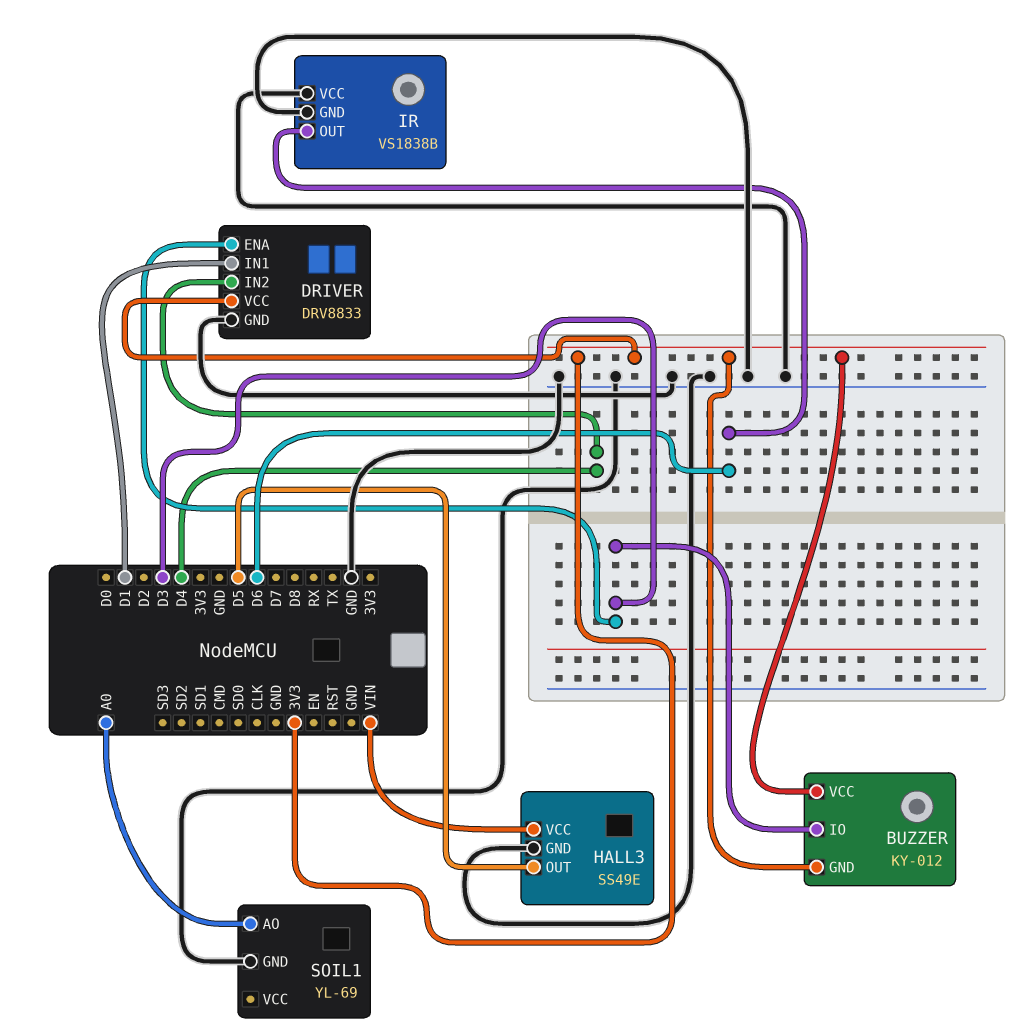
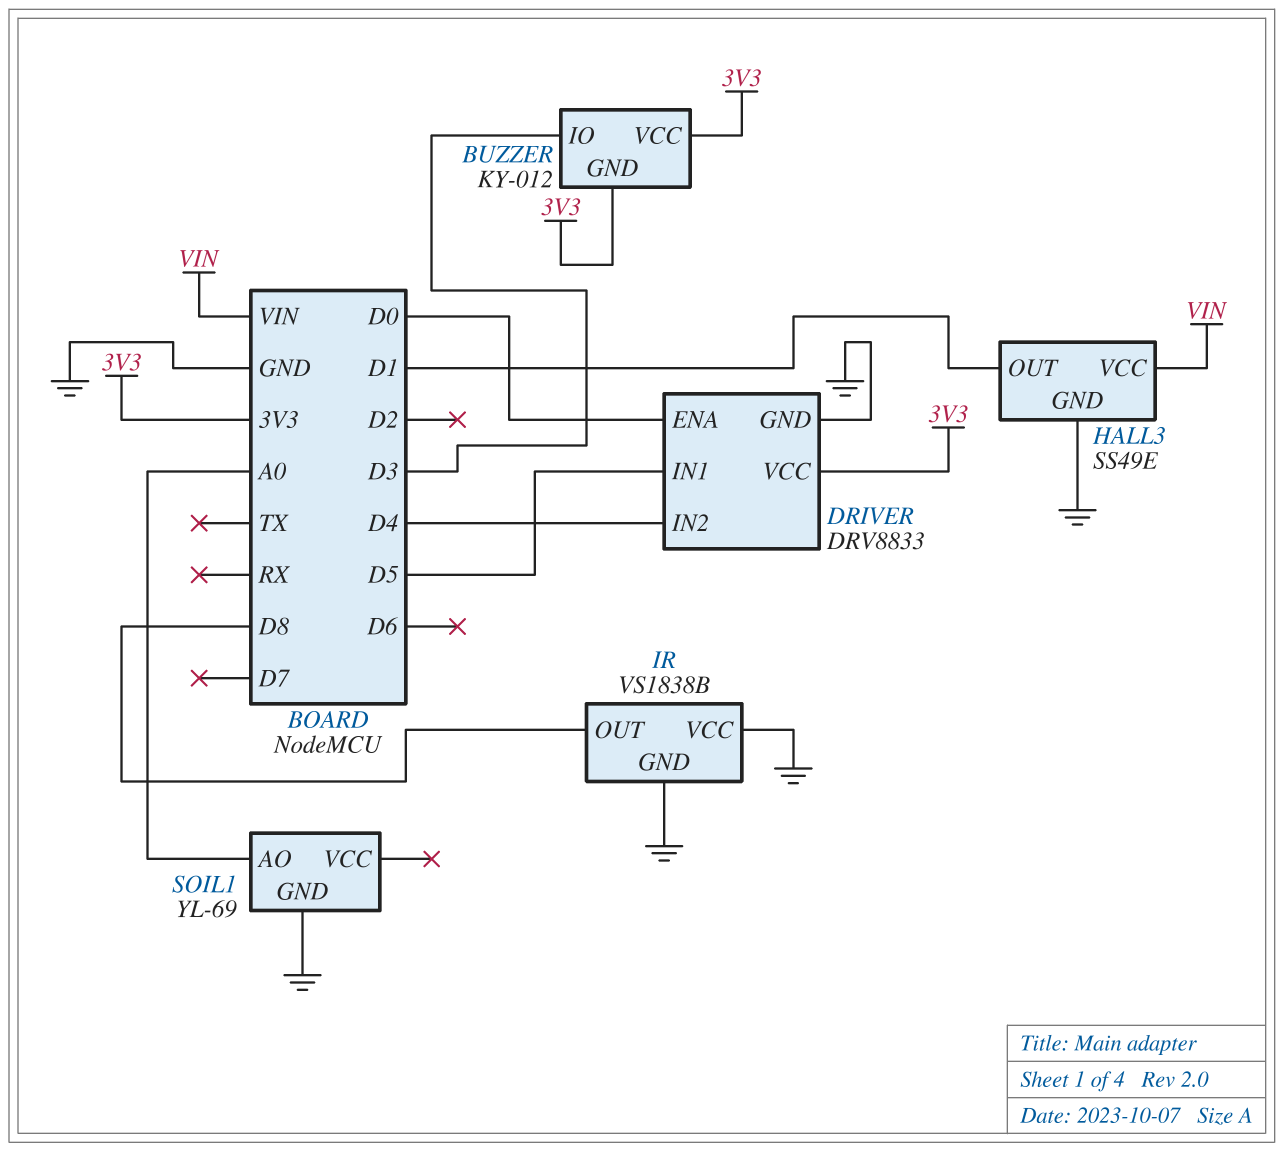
DRIVER pin ENA: D3 -> D0
DRIVER pin IN1: D1 -> D5
HALL3 pin OUT: D5 -> D1
IR pin OUT: D6 -> D8

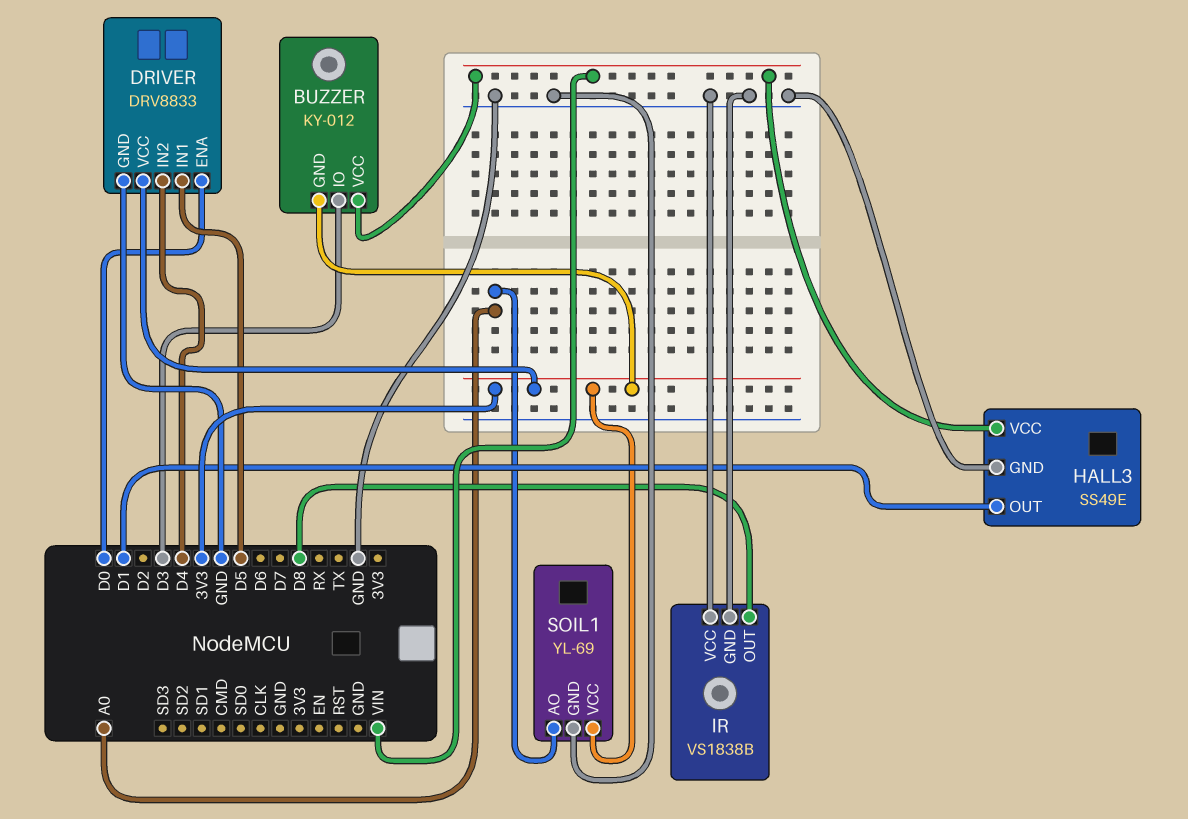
BUZZER pin VCC: 3V3 -> VIN
SOIL1 pin VCC: none -> 3V3

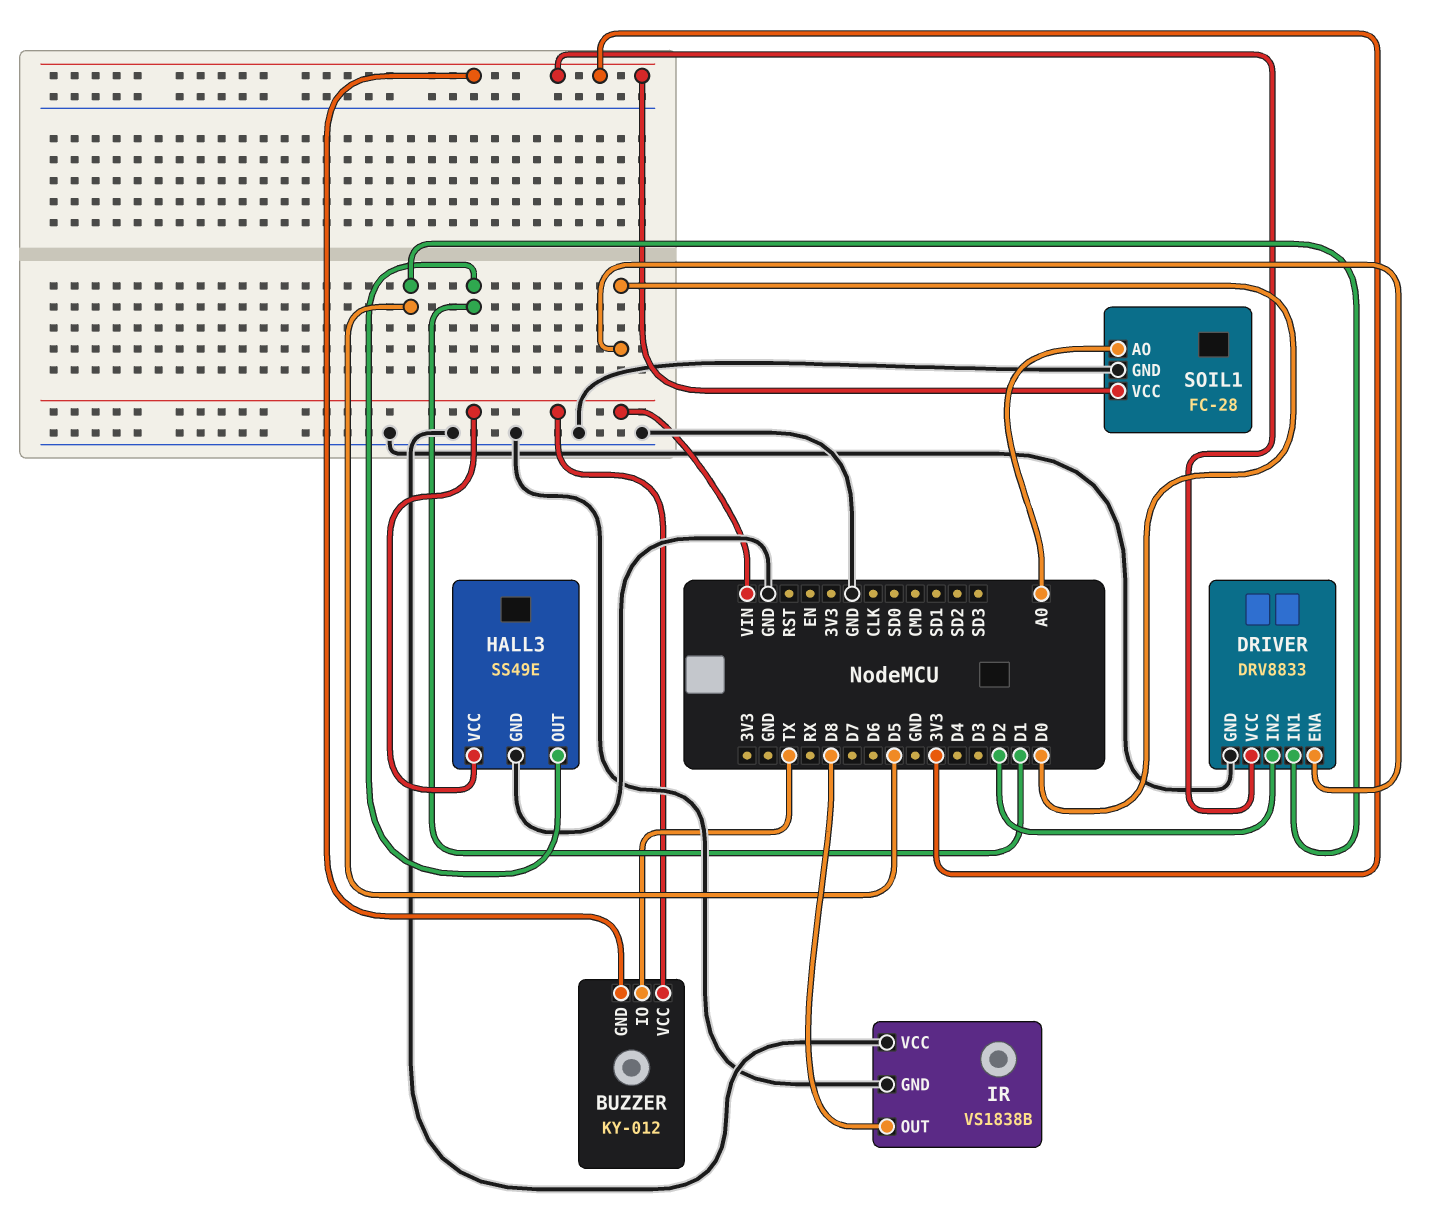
BUZZER pin IO: D3 -> TX
DRIVER pin IN2: D4 -> D2
SOIL1: YL-69 -> FC-28

